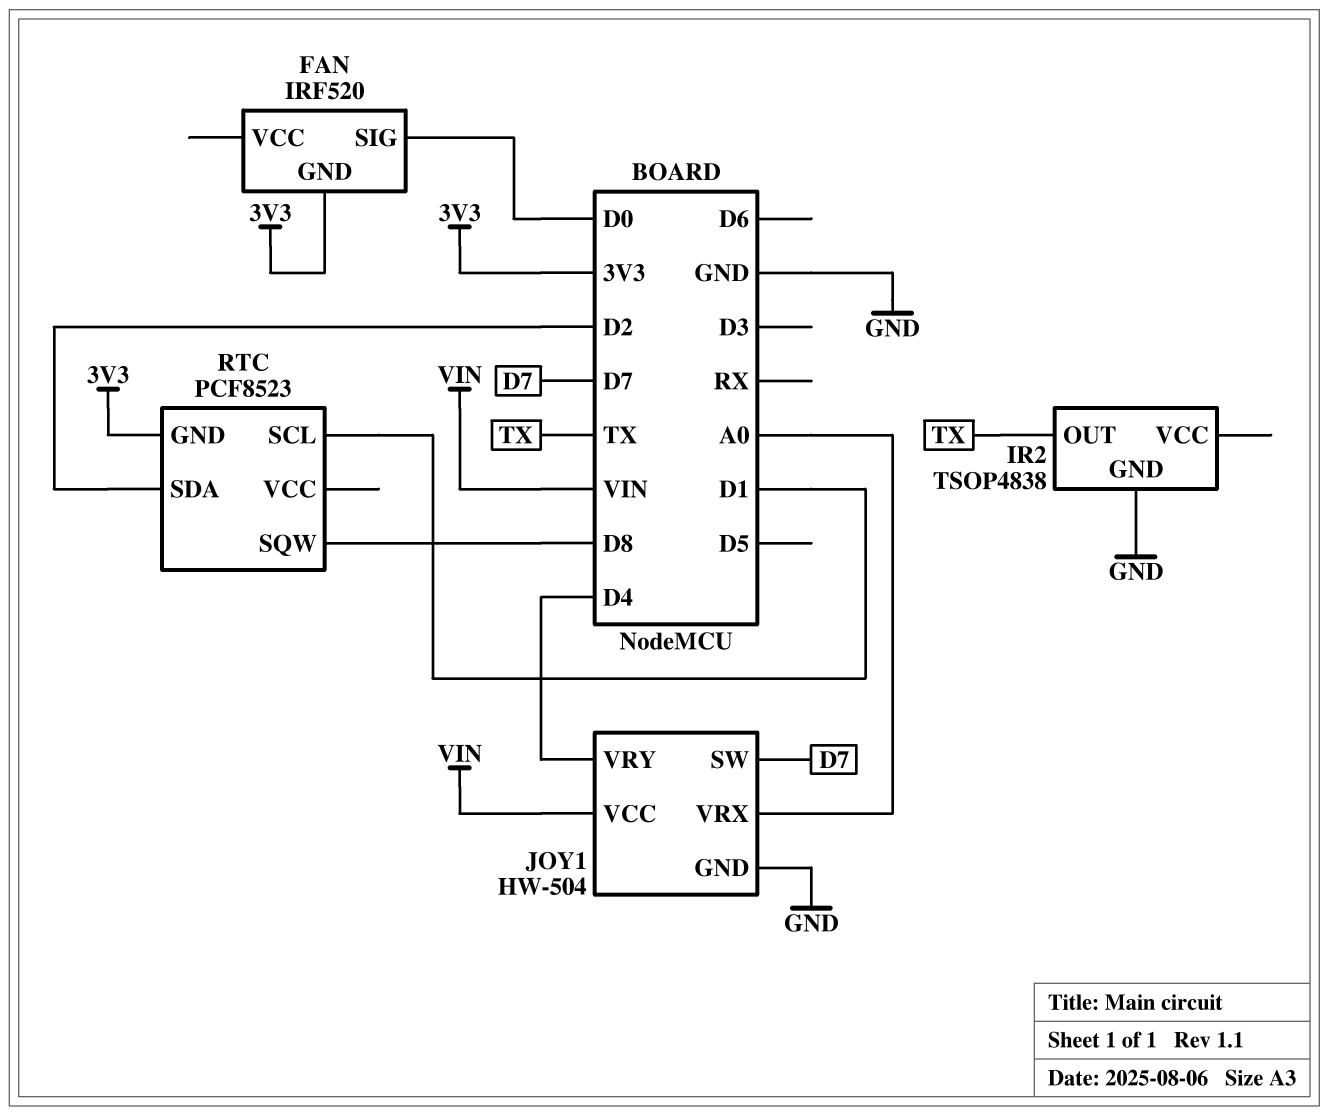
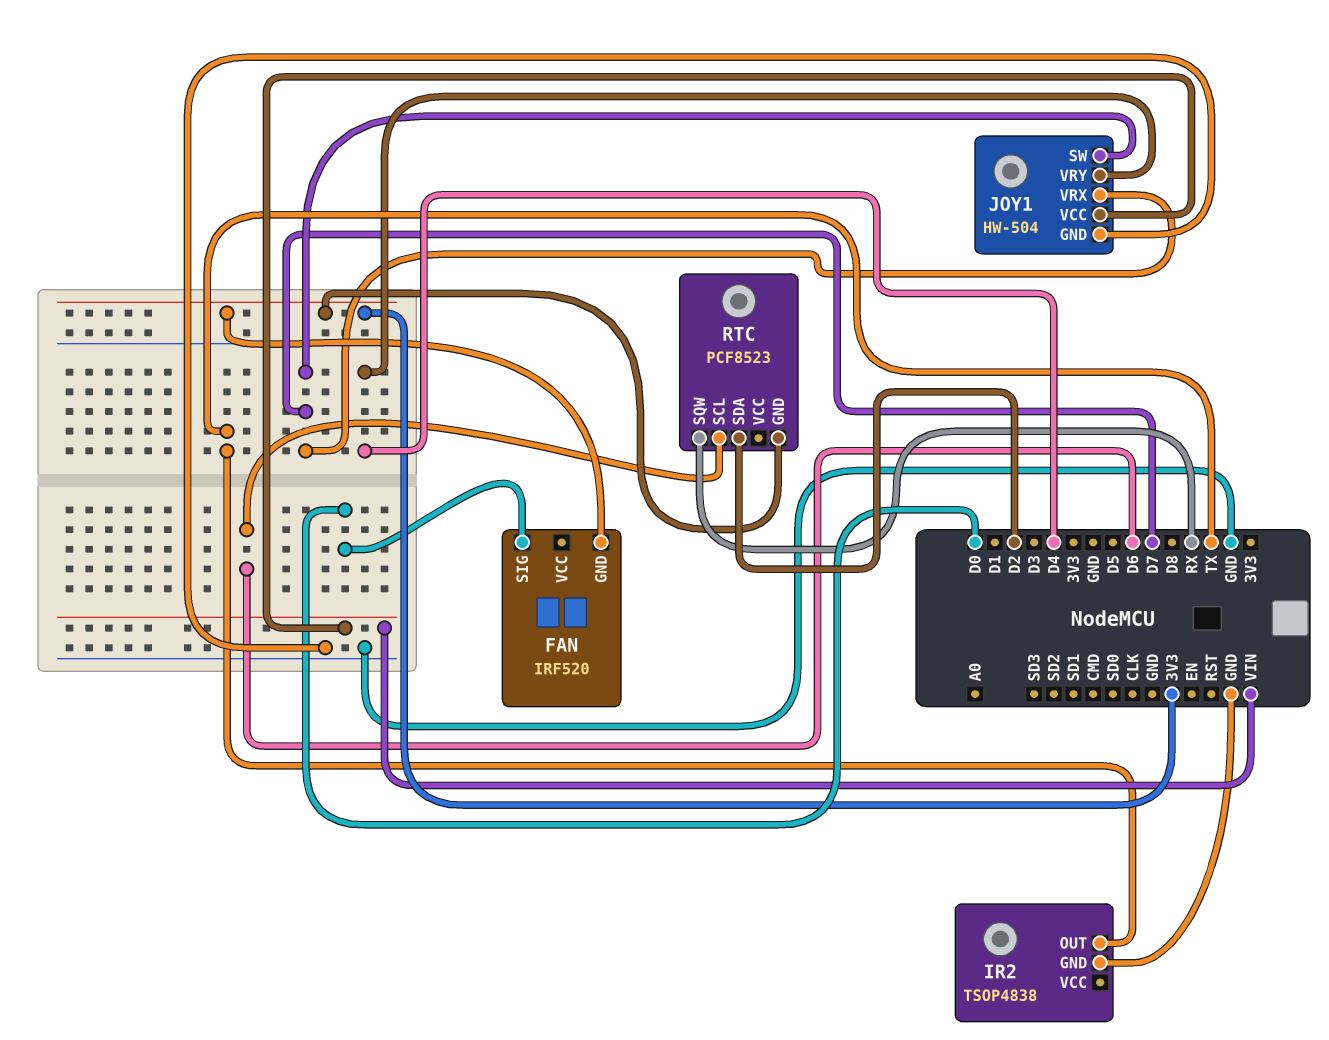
JOY1 pin VRX: A0 -> D7
RTC pin SCL: D1 -> D6
RTC pin SQW: D8 -> RX

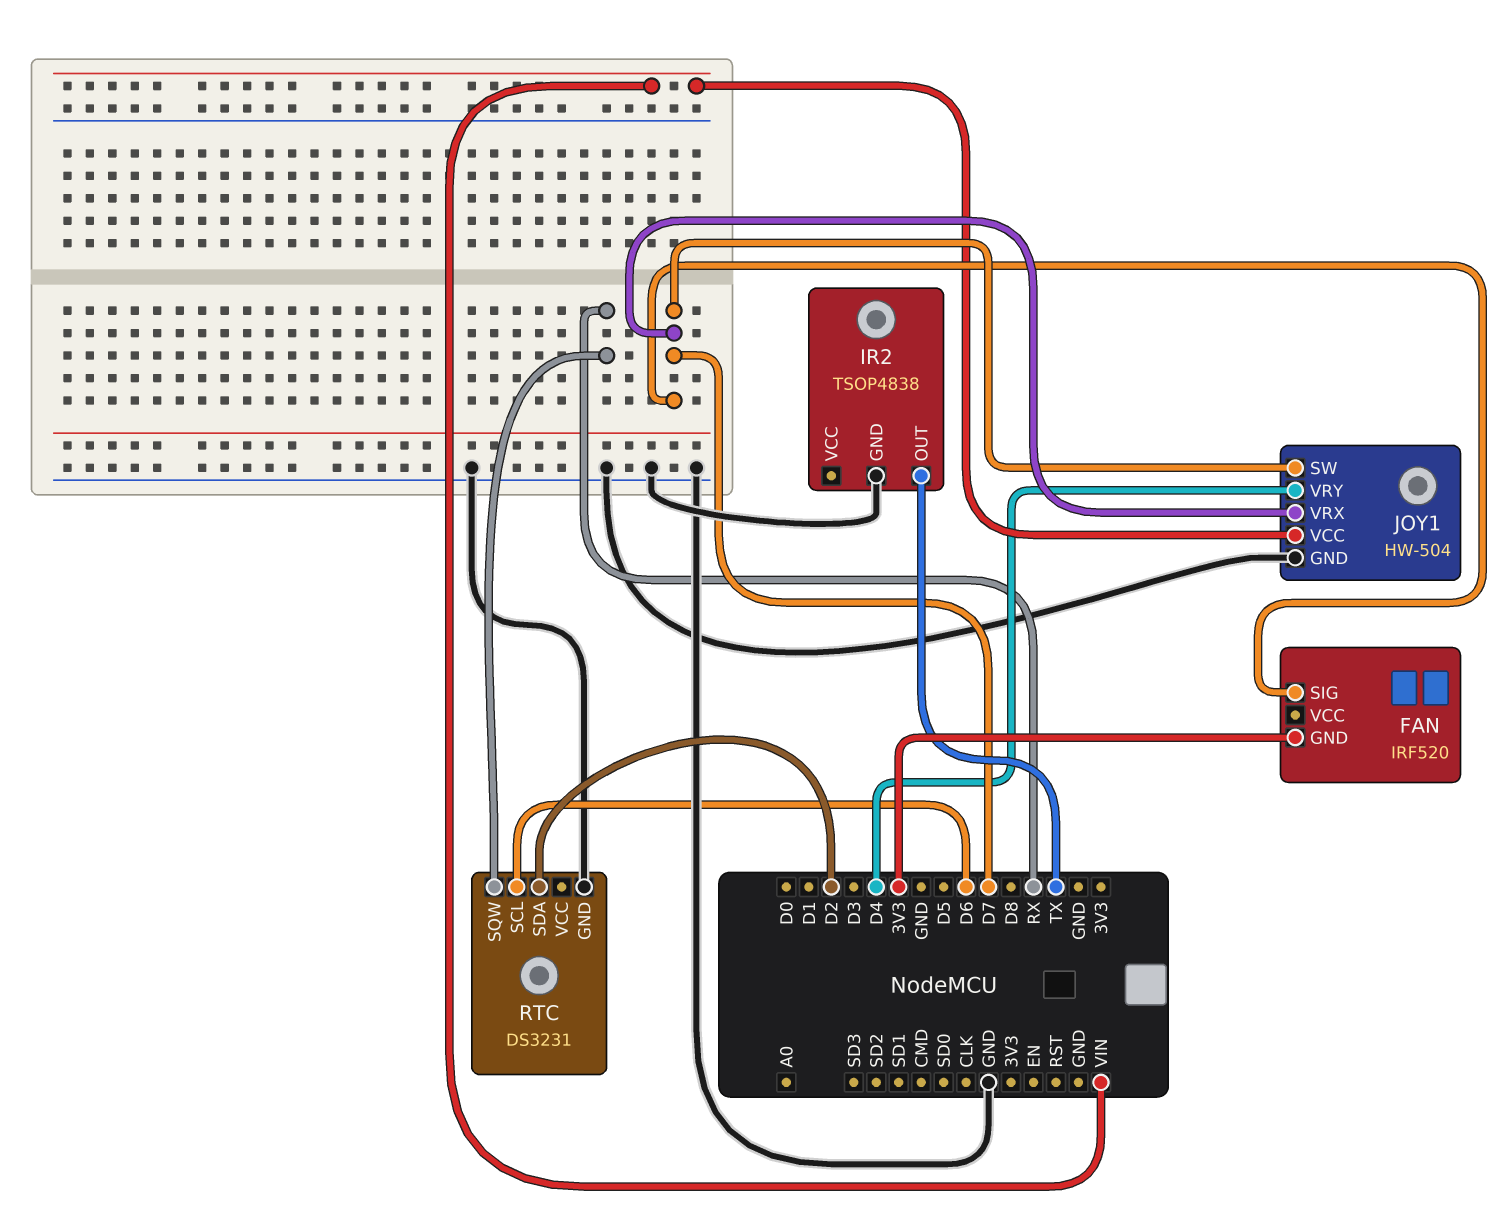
FAN pin SIG: D0 -> D7
RTC: PCF8523 -> DS3231
RTC pin GND: 3V3 -> GND

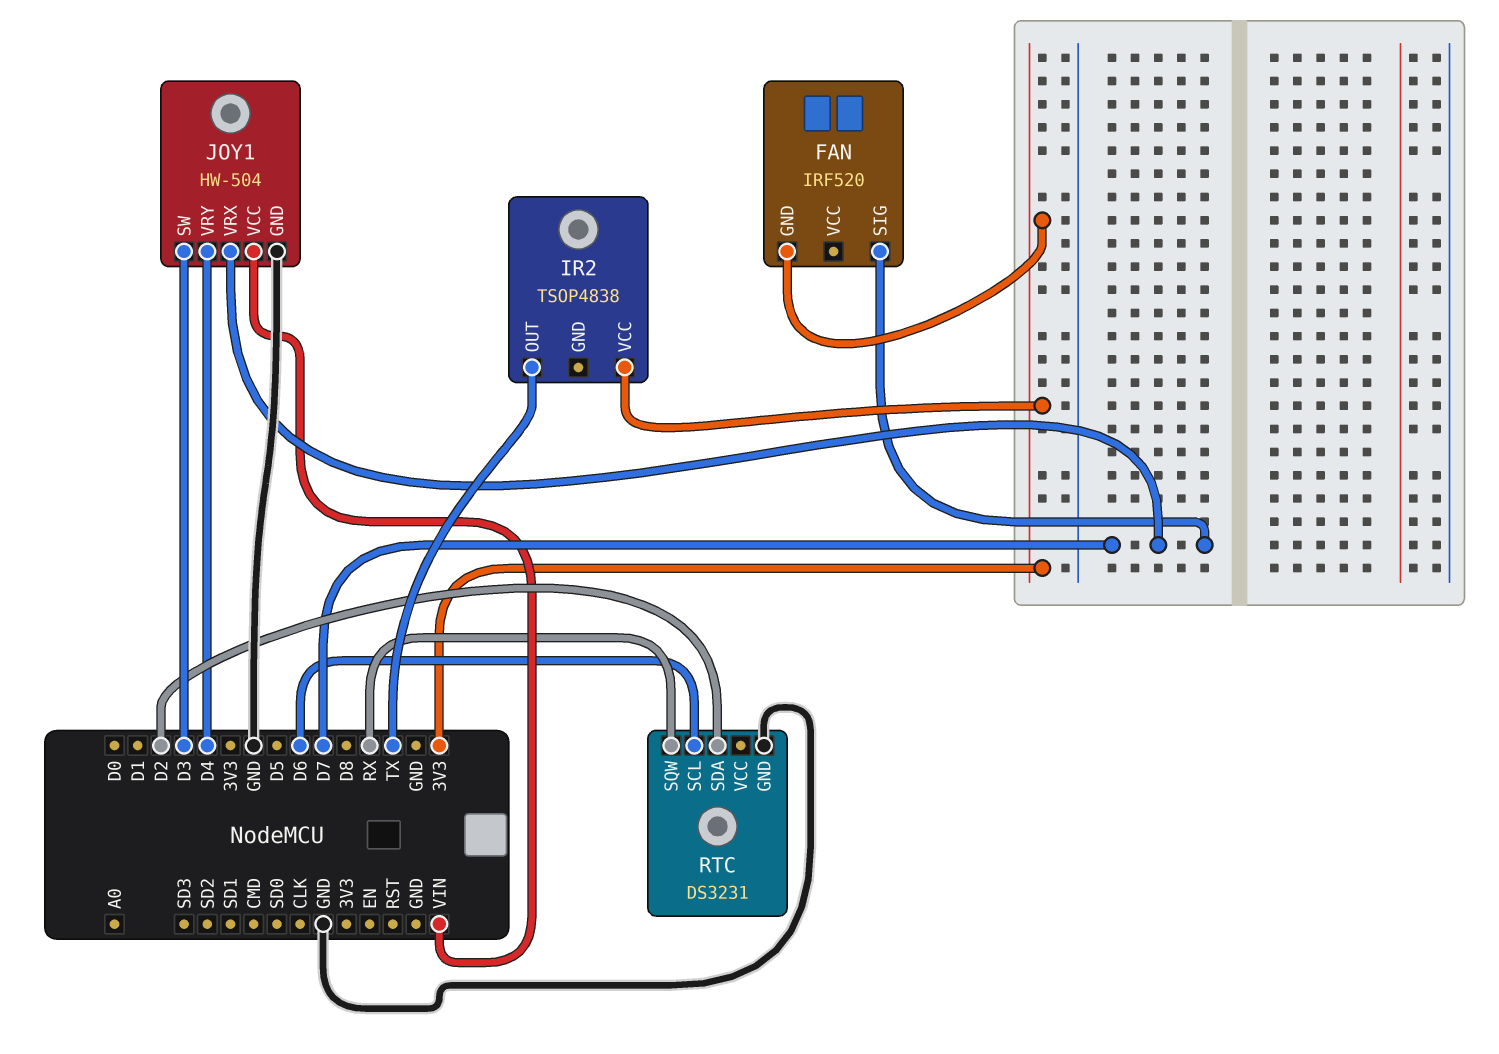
IR2 pin GND: GND -> none
IR2 pin VCC: none -> 3V3
JOY1 pin SW: D7 -> D3

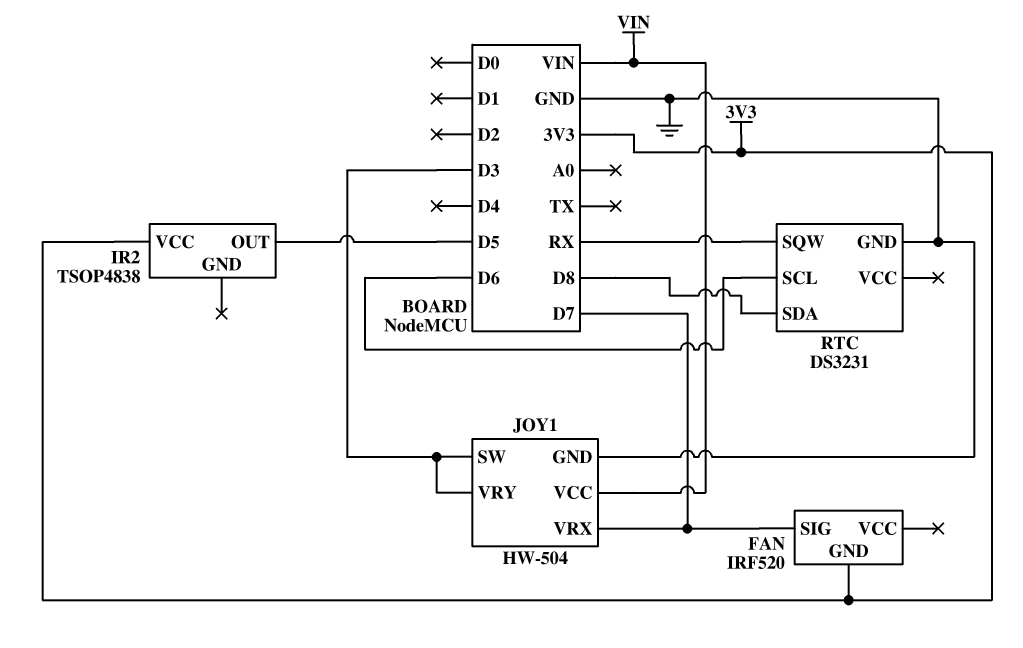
IR2 pin OUT: TX -> D5
JOY1 pin VRY: D4 -> D3
RTC pin SDA: D2 -> D8

